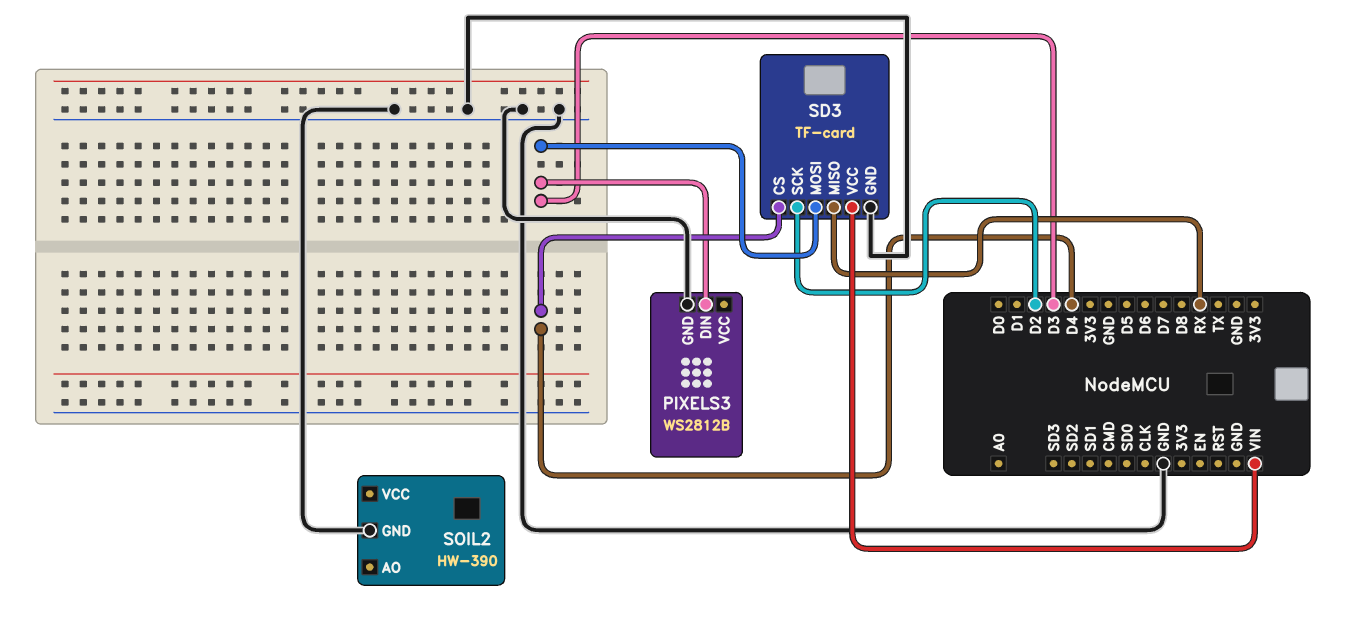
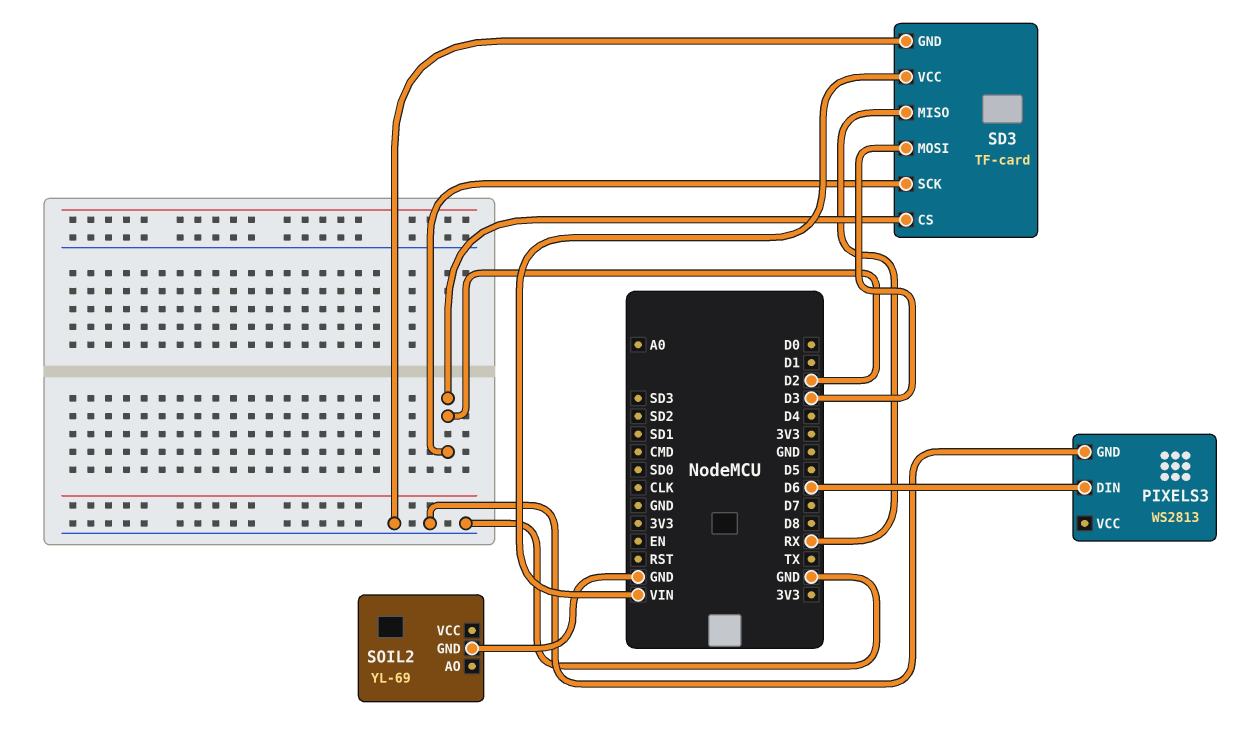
PIXELS3: WS2812B -> WS2813
PIXELS3 pin DIN: D3 -> D6
SD3 pin CS: D4 -> D2
SOIL2: HW-390 -> YL-69

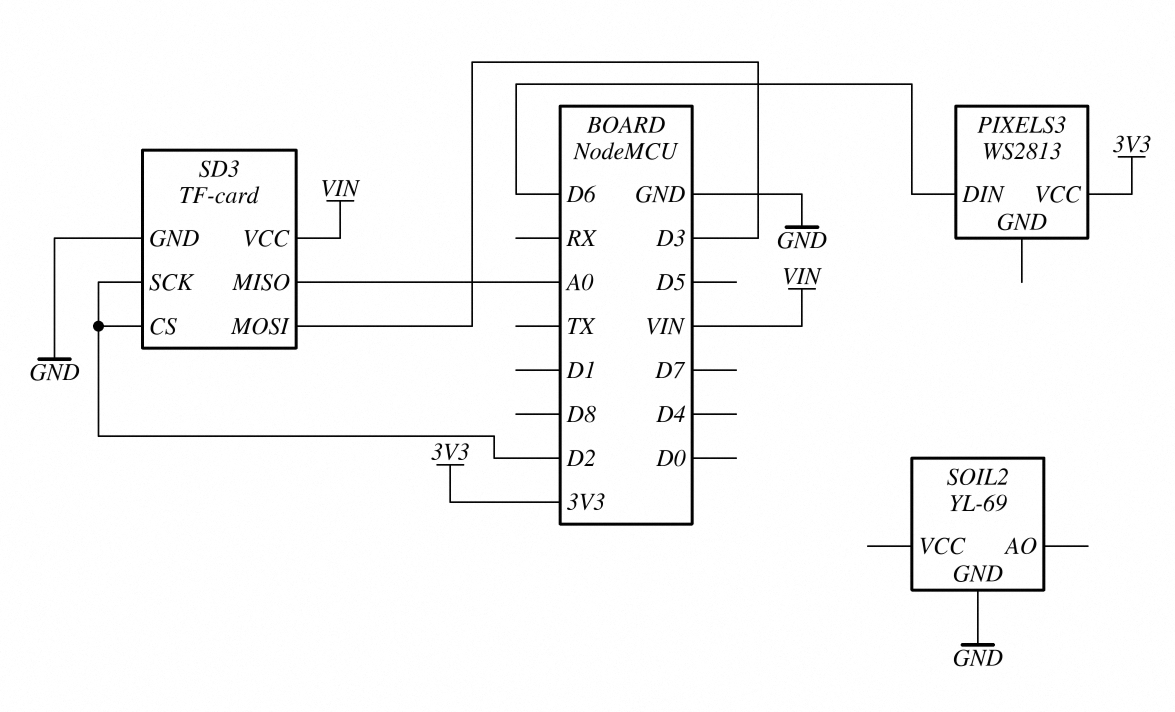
PIXELS3 pin GND: GND -> none
PIXELS3 pin VCC: none -> 3V3
SD3 pin MISO: RX -> A0

